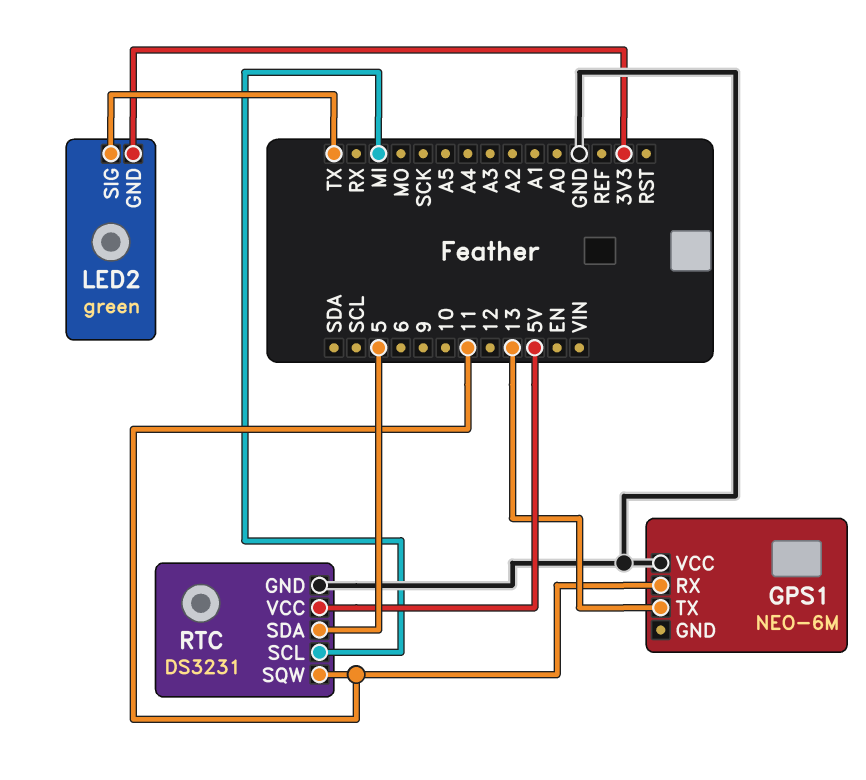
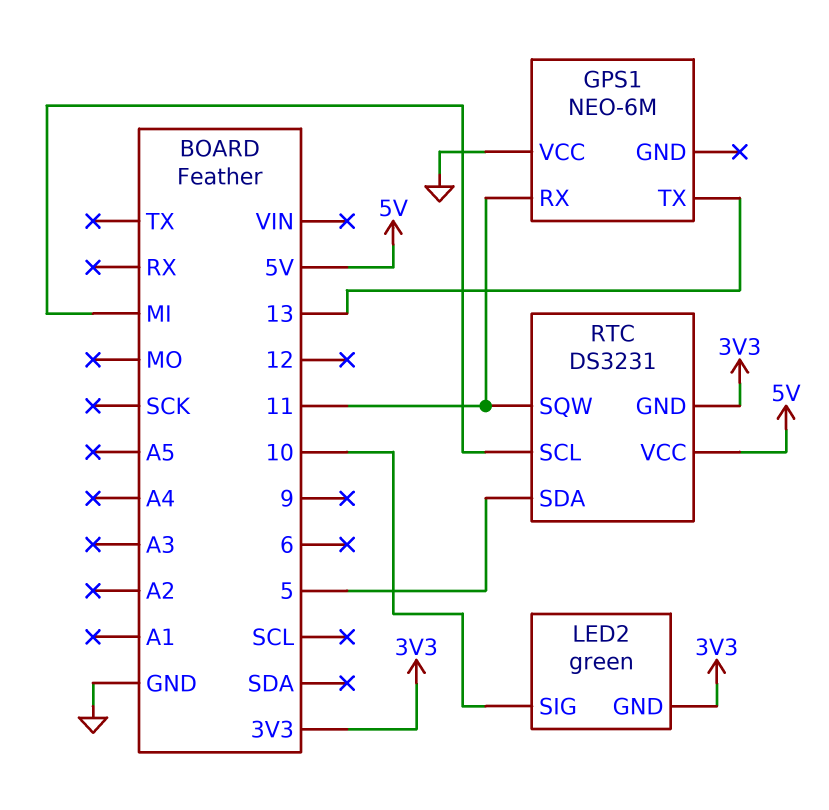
LED2 pin SIG: TX -> 10
RTC pin GND: GND -> 3V3

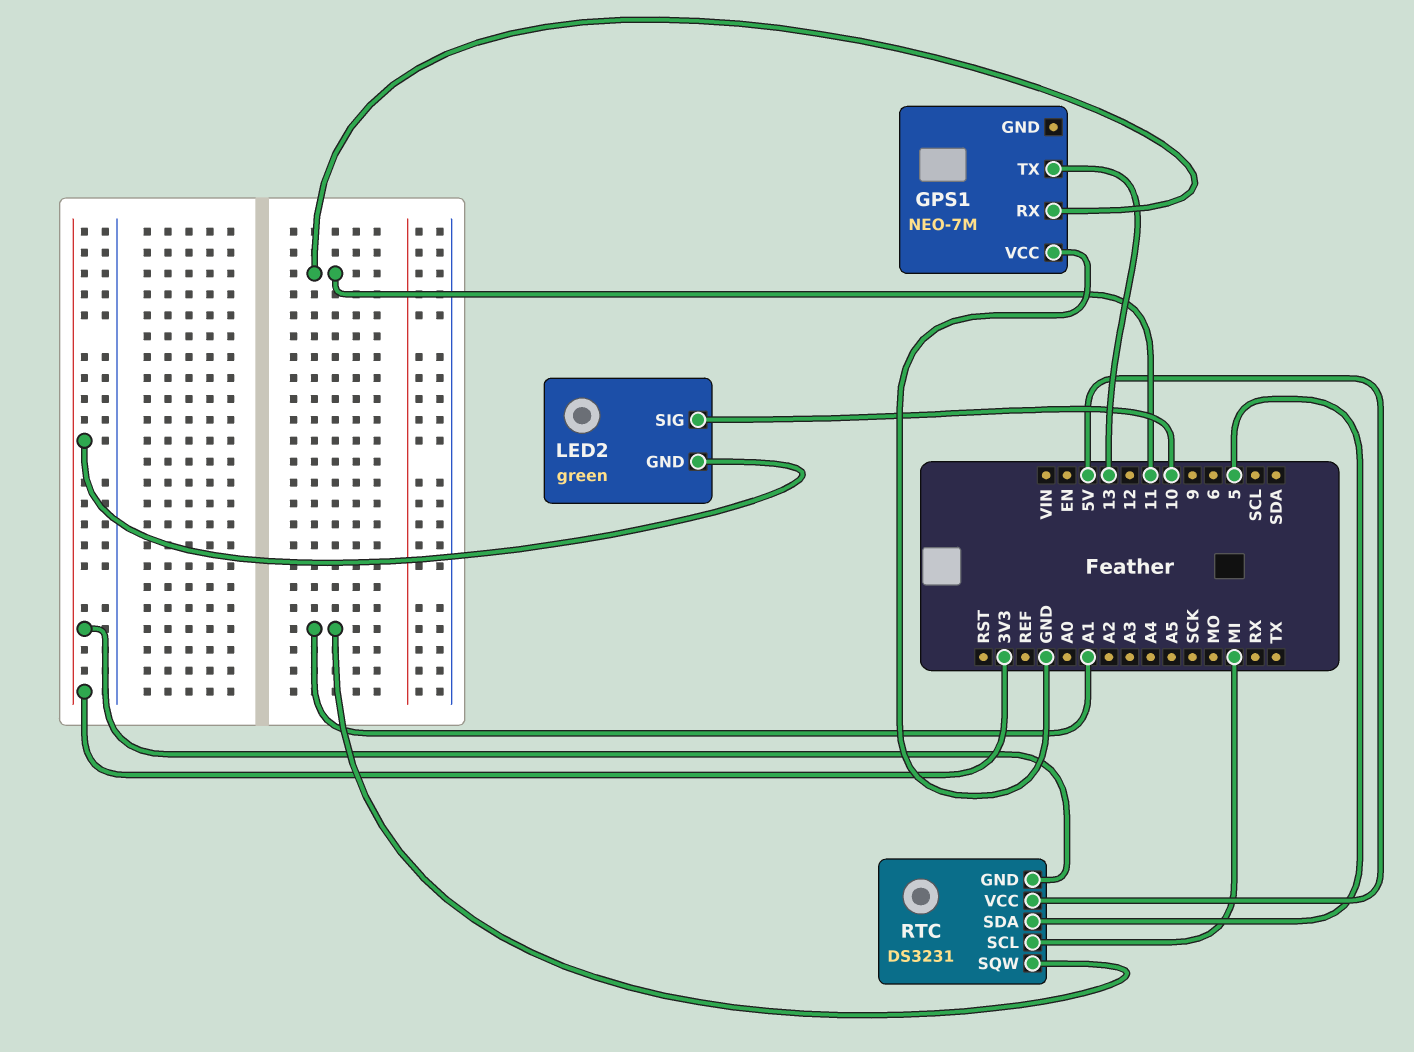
GPS1: NEO-6M -> NEO-7M
RTC pin SQW: 11 -> A1

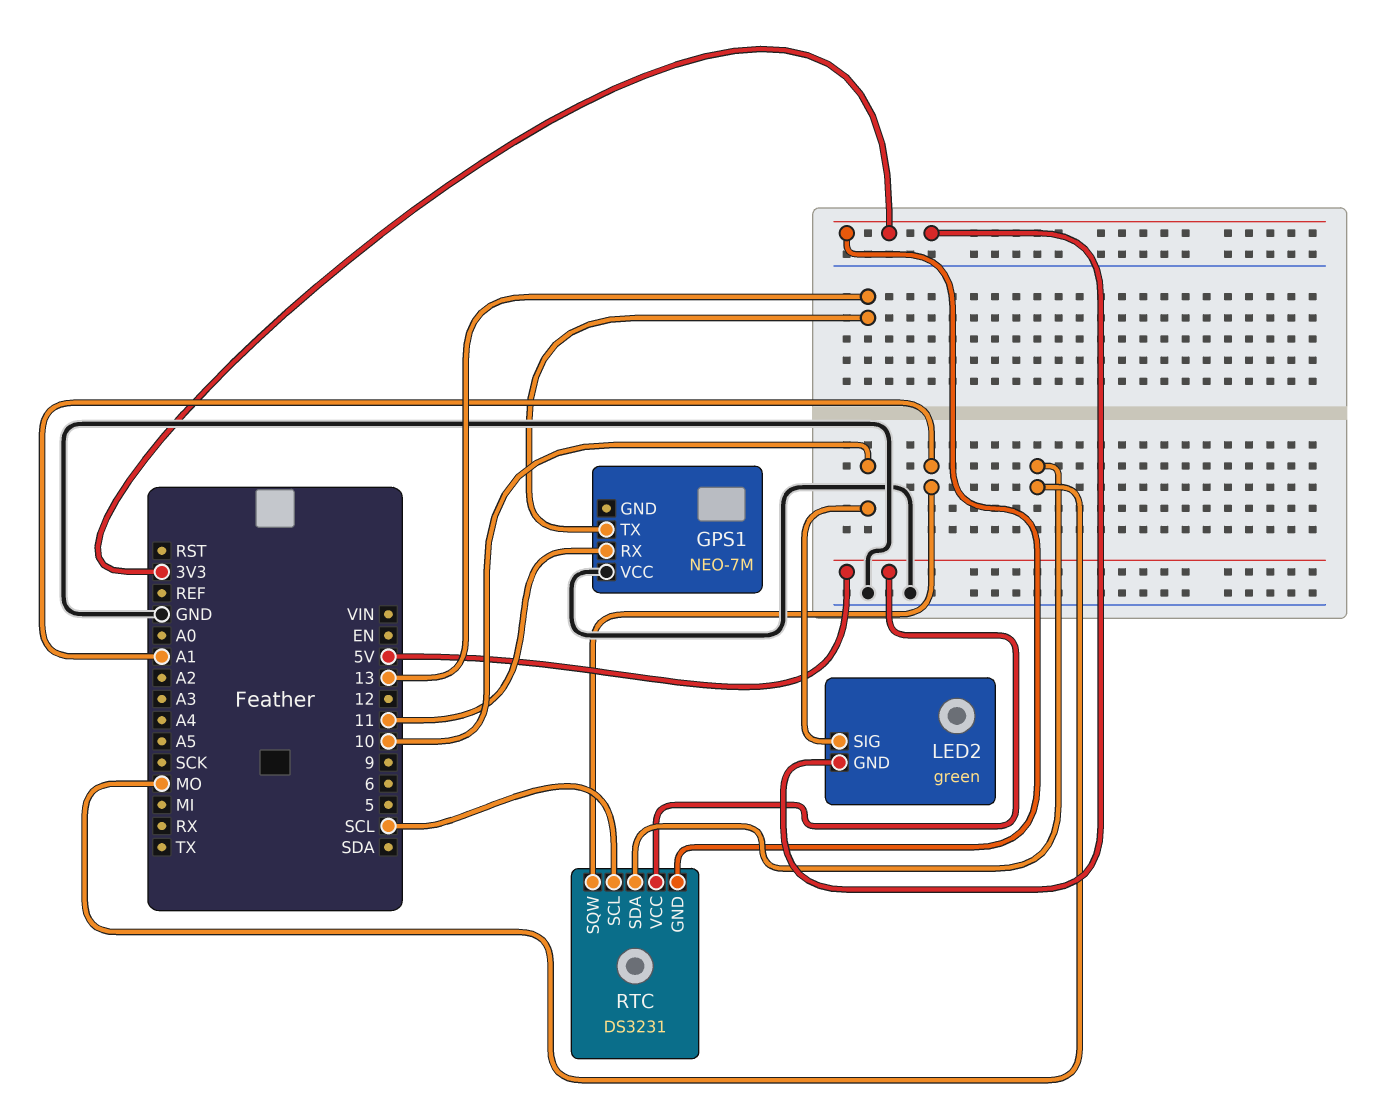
RTC pin SCL: MI -> SCL
RTC pin SDA: 5 -> MO

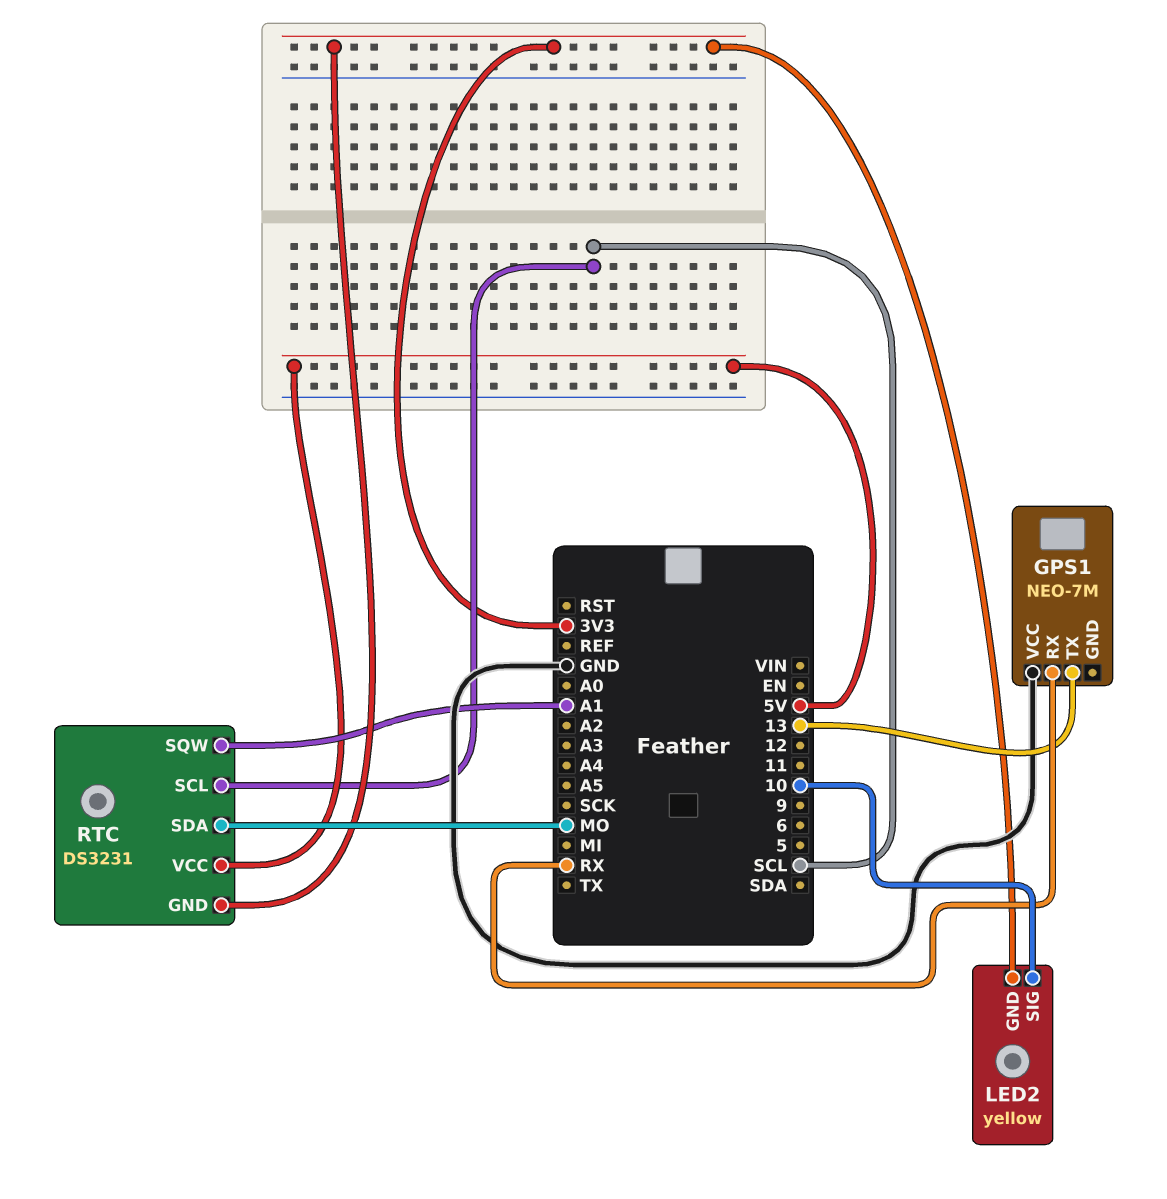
GPS1 pin RX: 11 -> RX
LED2: green -> yellow

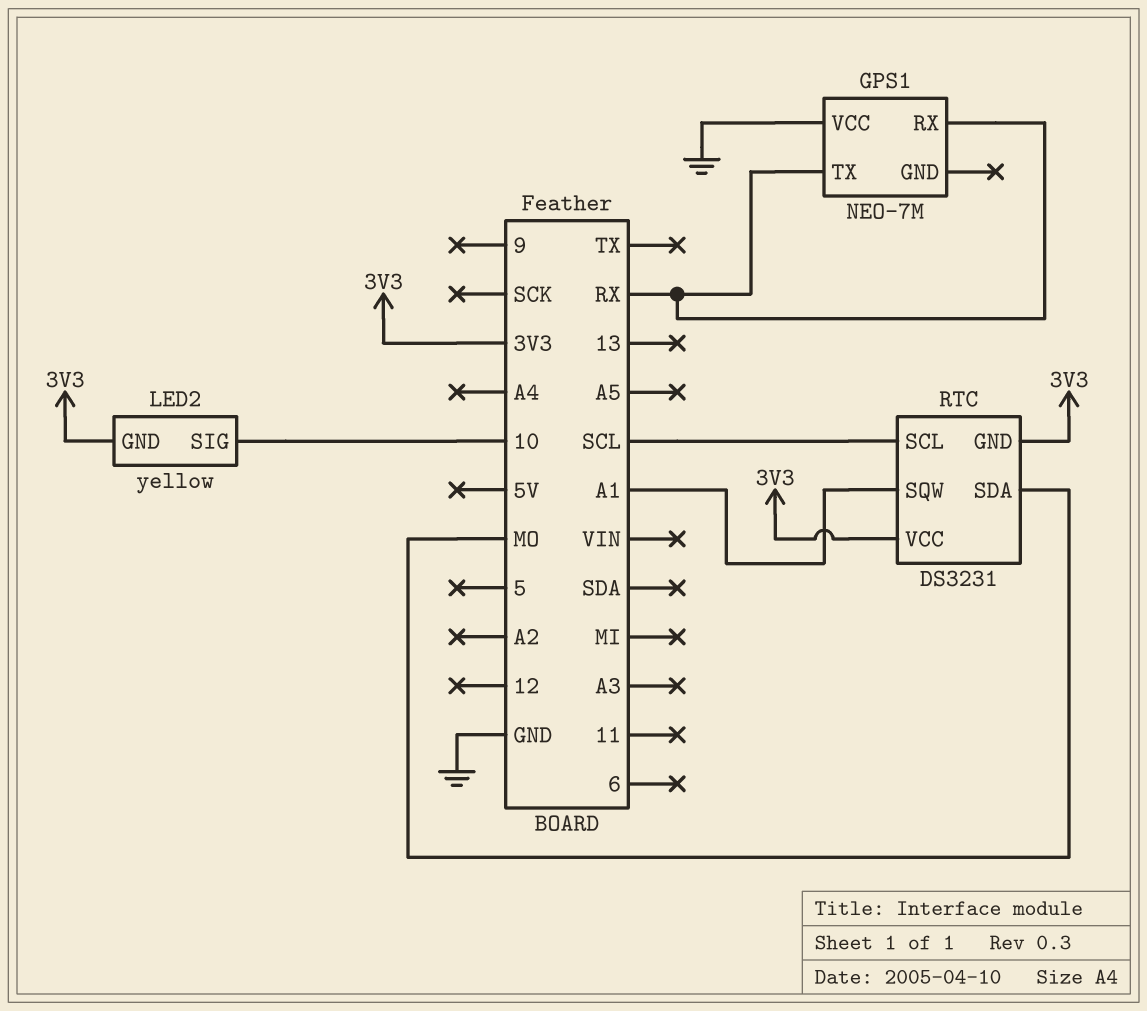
GPS1 pin TX: 13 -> RX
RTC pin VCC: 5V -> 3V3

